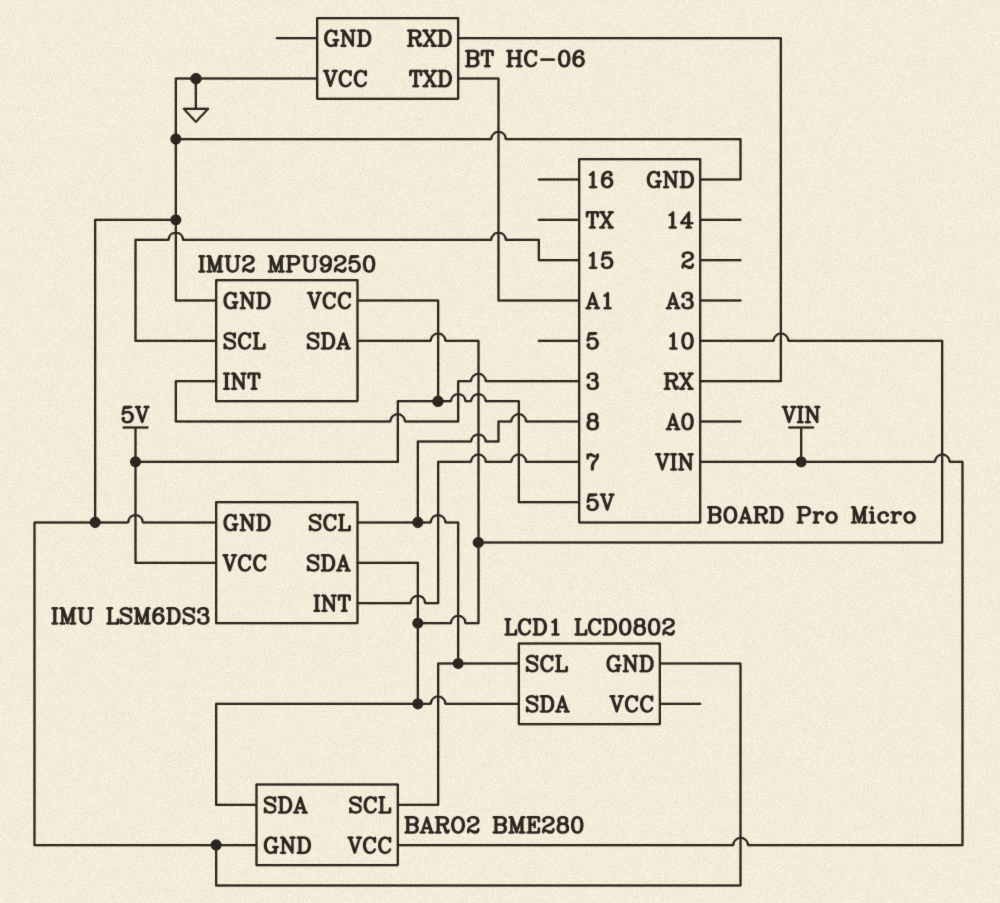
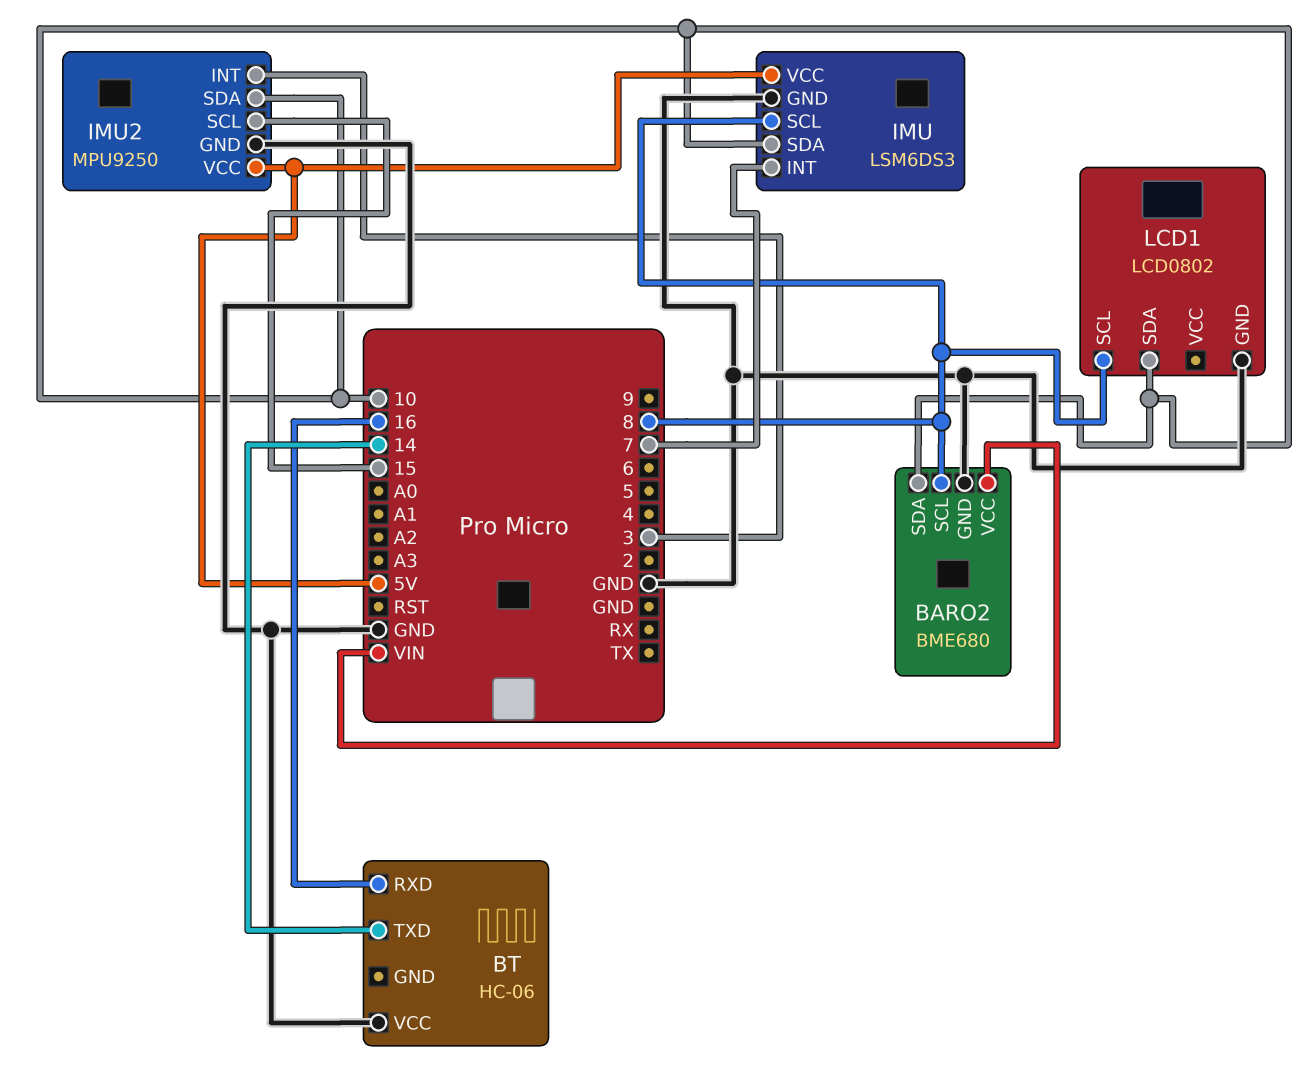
BARO2: BME280 -> BME680
BT pin RXD: RX -> 16
BT pin TXD: A1 -> 14

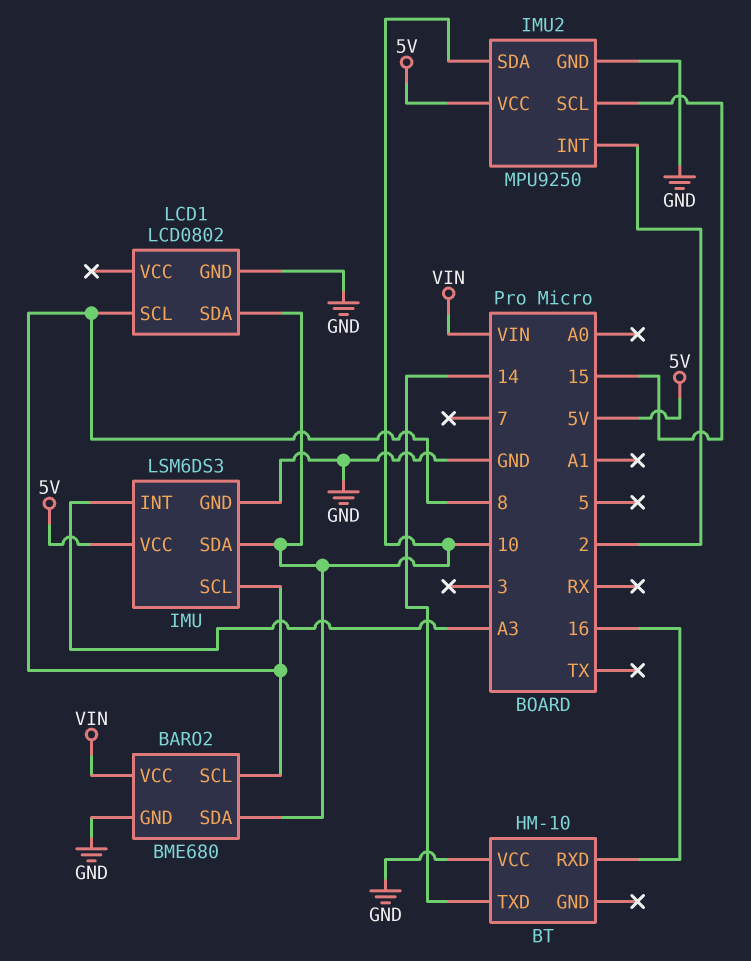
BT: HC-06 -> HM-10
IMU pin INT: 7 -> A3
IMU2 pin INT: 3 -> 2

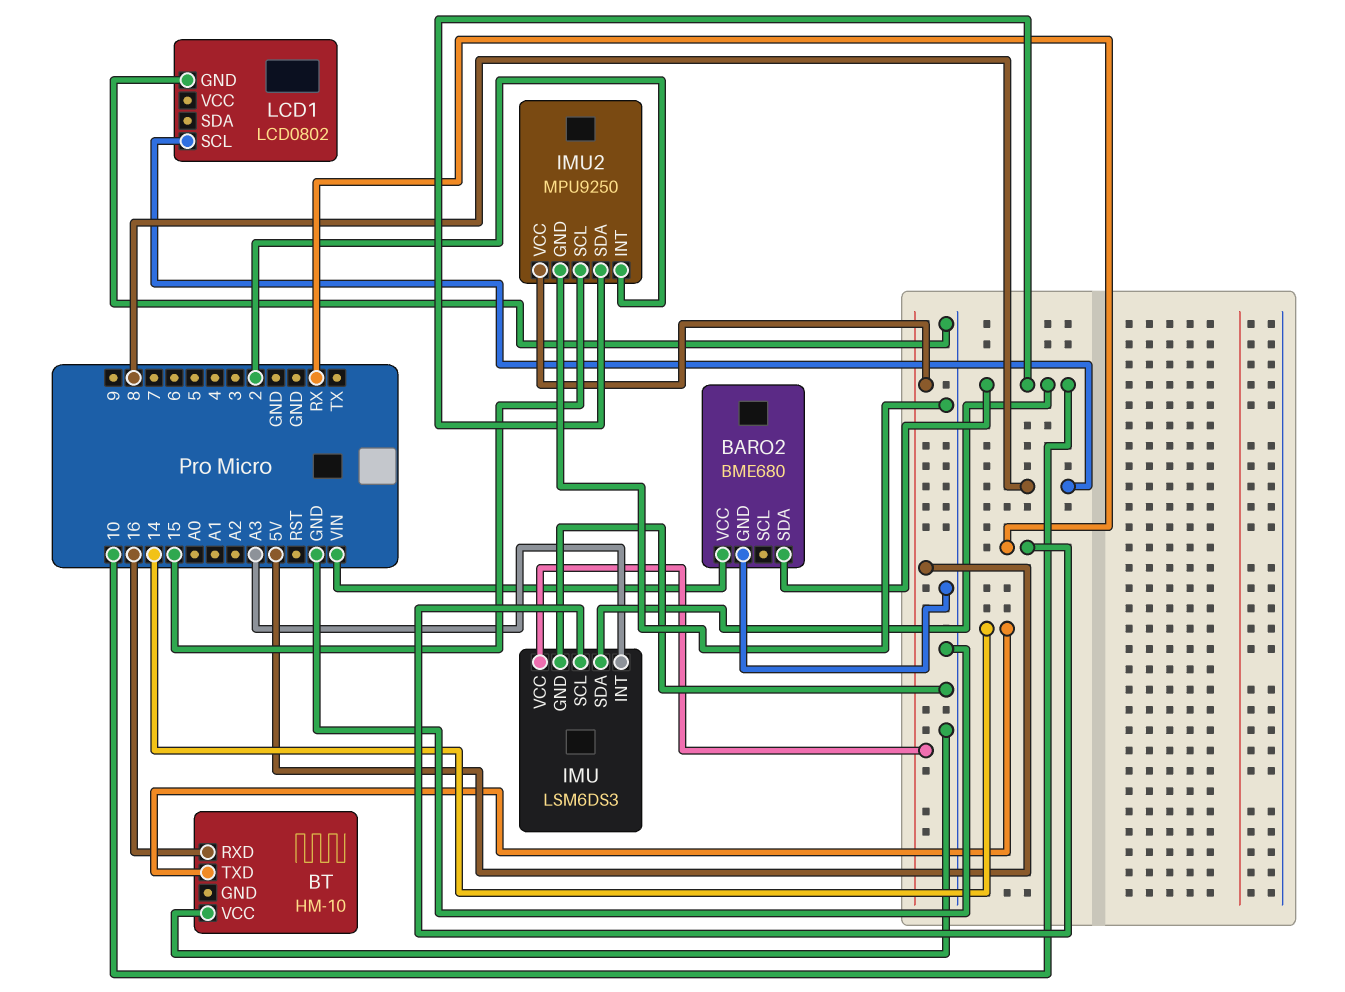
BARO2 pin SCL: 8 -> none
IMU pin SCL: 8 -> RX
LCD1 pin SDA: 10 -> none

